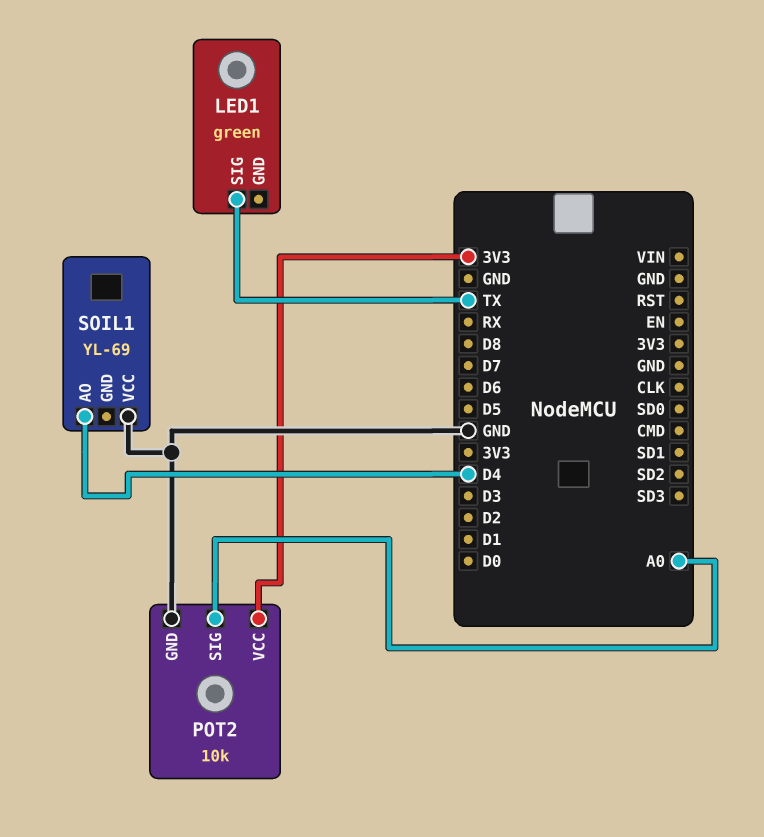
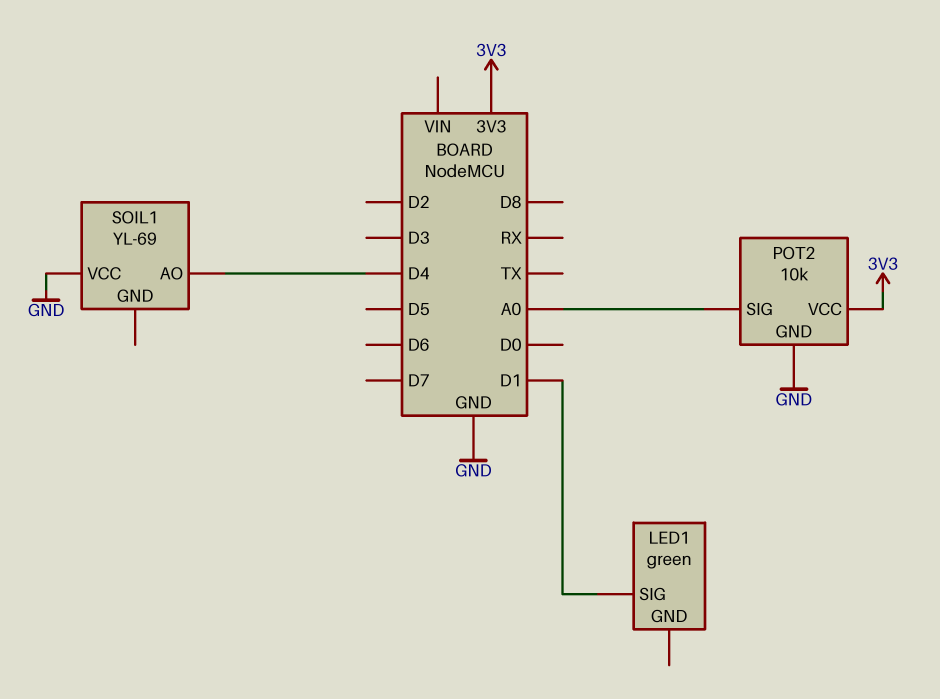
LED1 pin SIG: TX -> D1

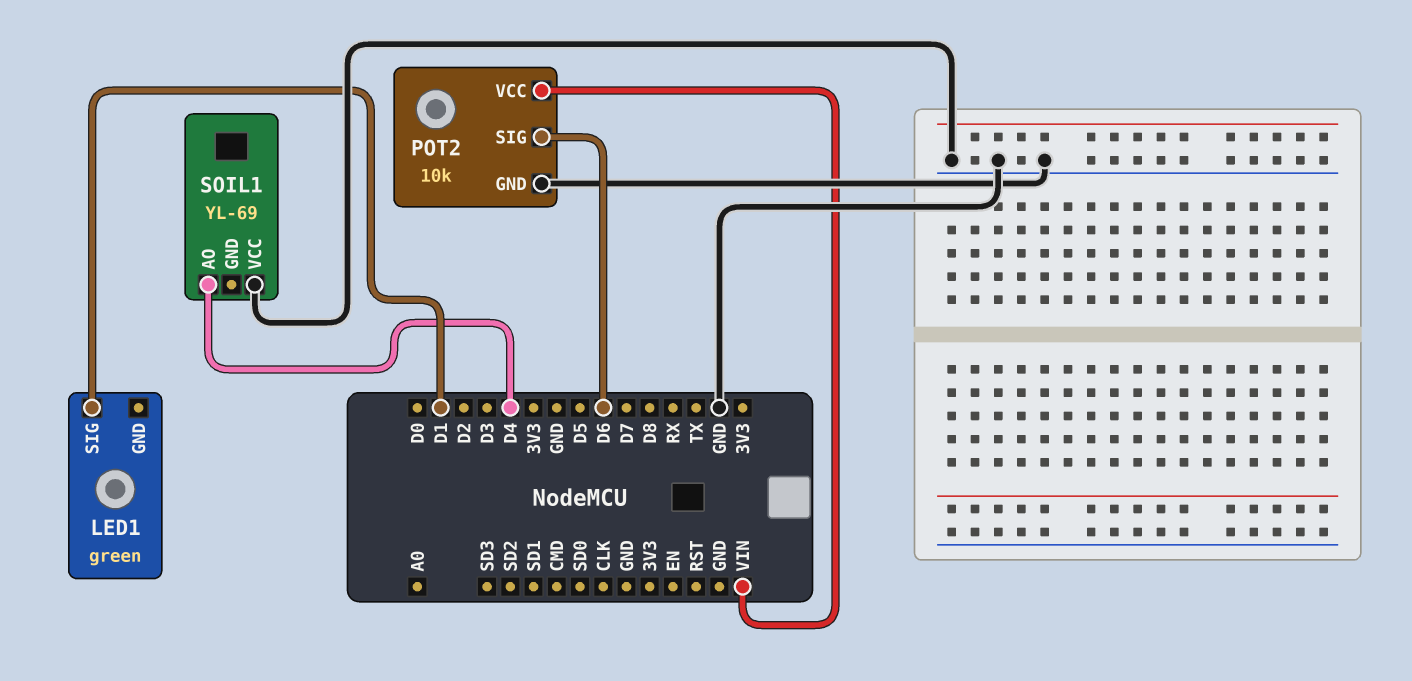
POT2 pin SIG: A0 -> D6
POT2 pin VCC: 3V3 -> VIN

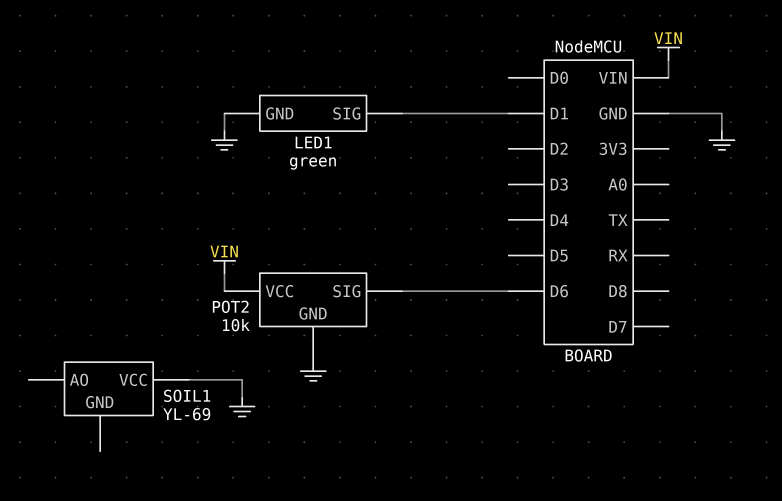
LED1 pin GND: none -> GND
SOIL1 pin AO: D4 -> none

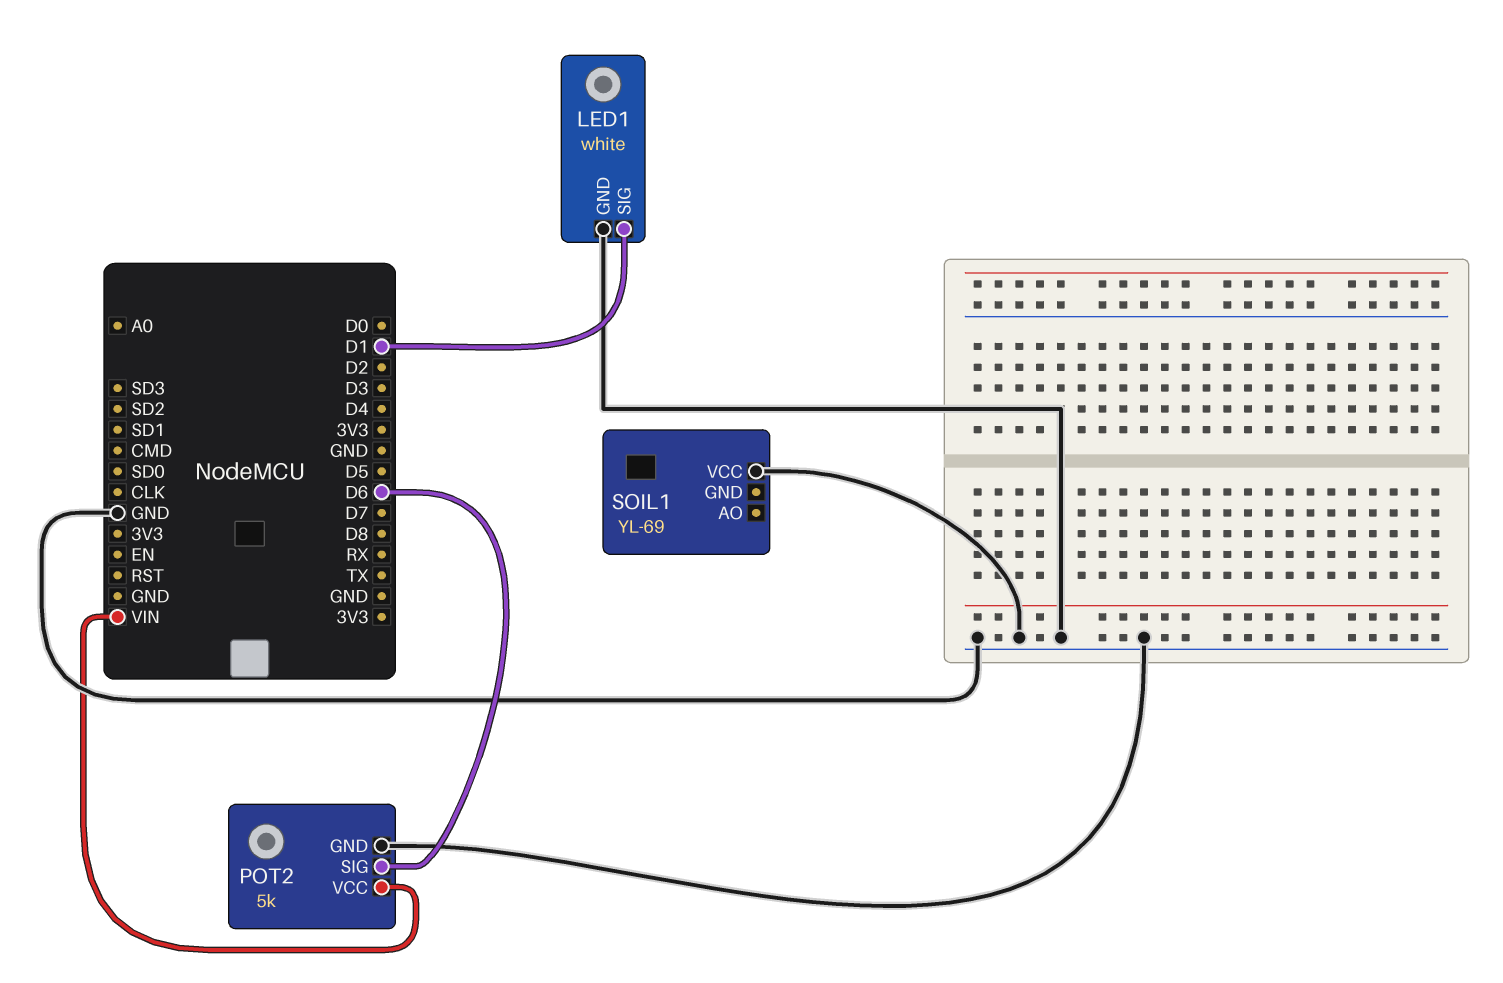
LED1: green -> white
POT2: 10k -> 5k

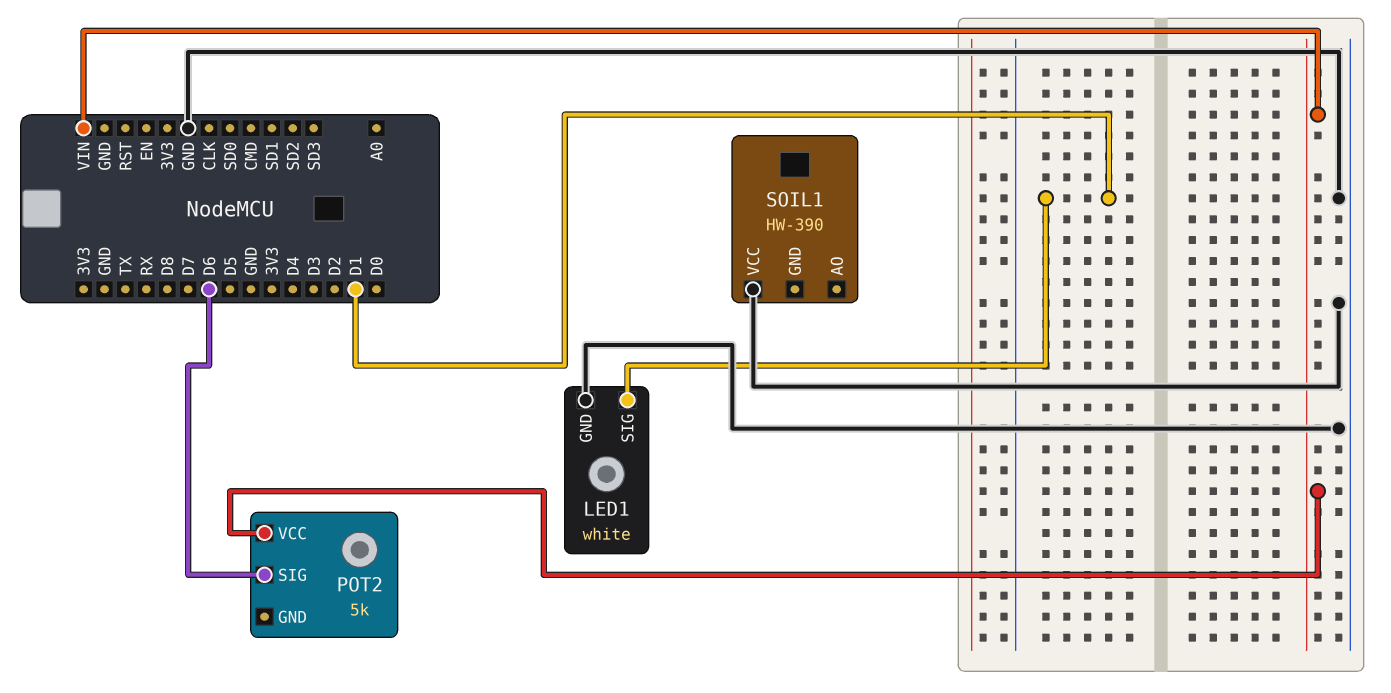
POT2 pin GND: GND -> none
SOIL1: YL-69 -> HW-390

